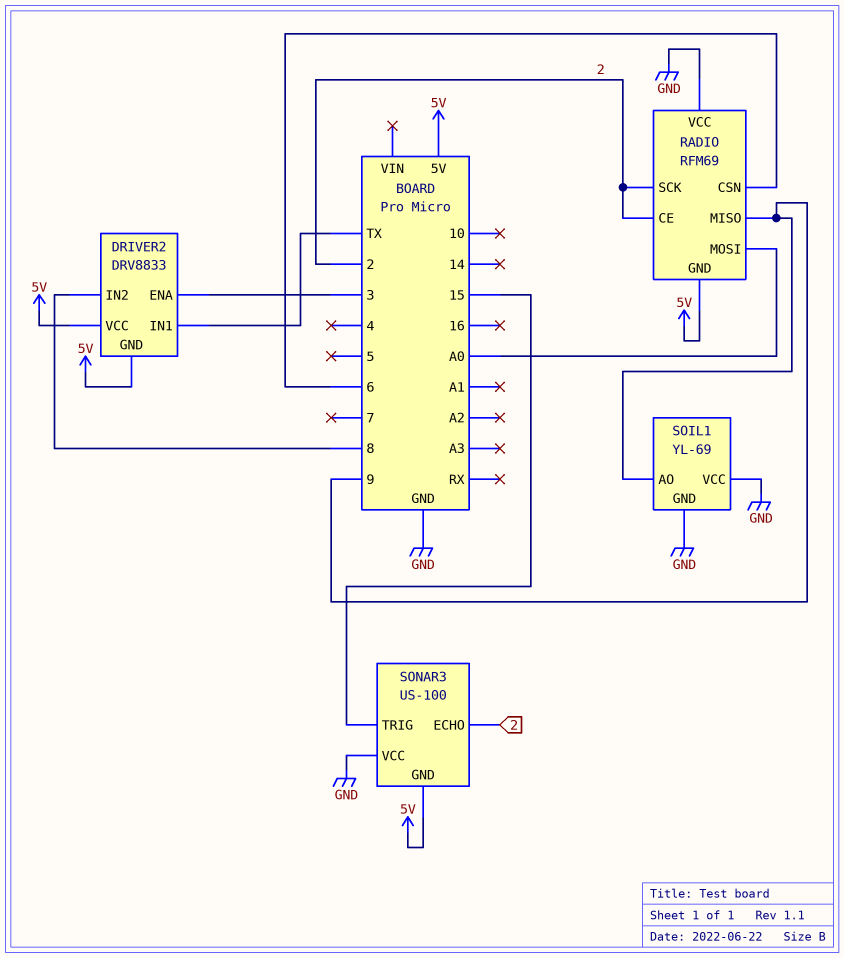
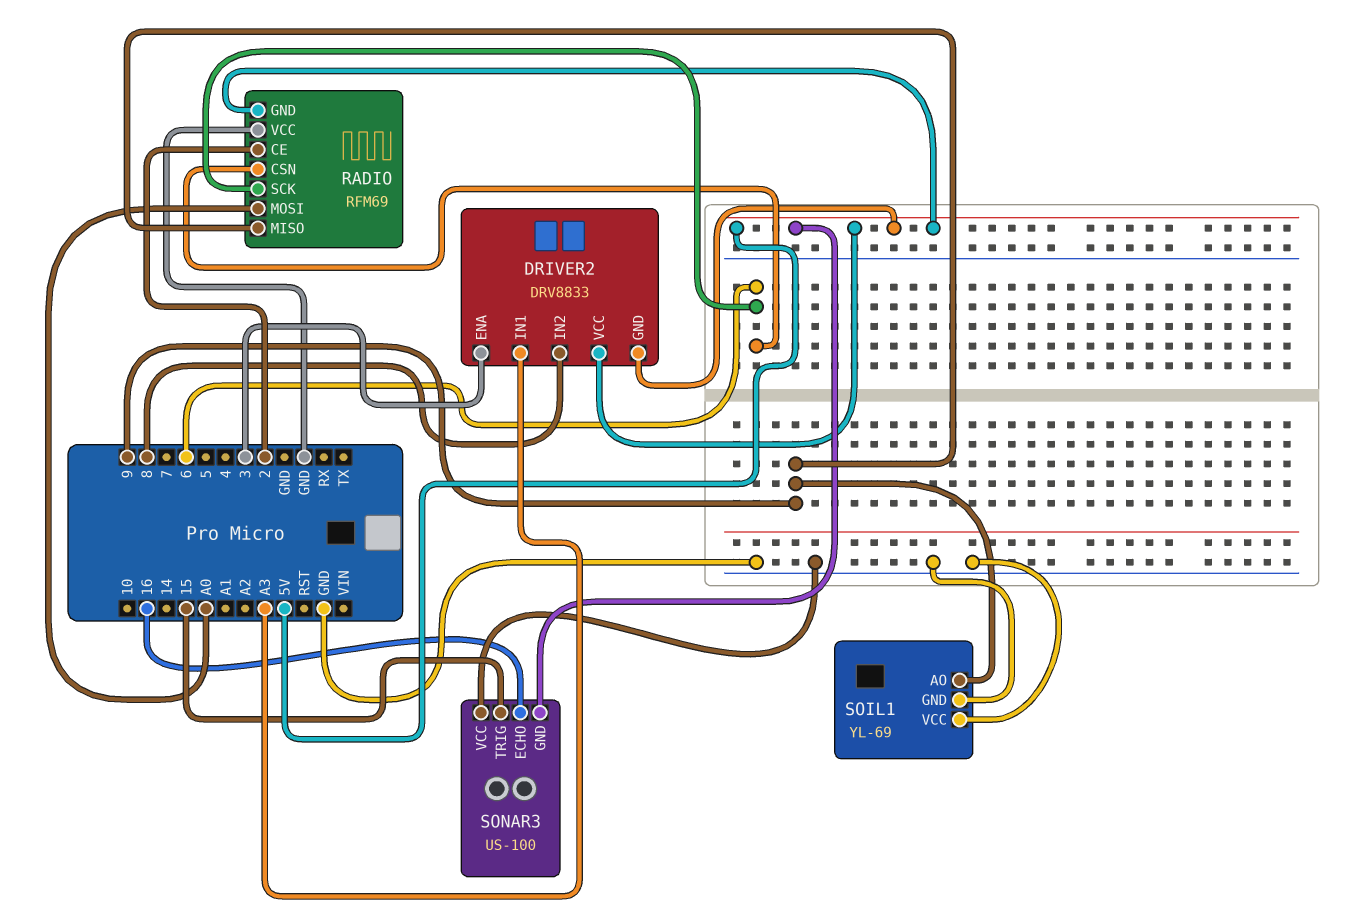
DRIVER2 pin IN1: TX -> A3
RADIO pin SCK: 2 -> 6
SONAR3 pin ECHO: 2 -> 16

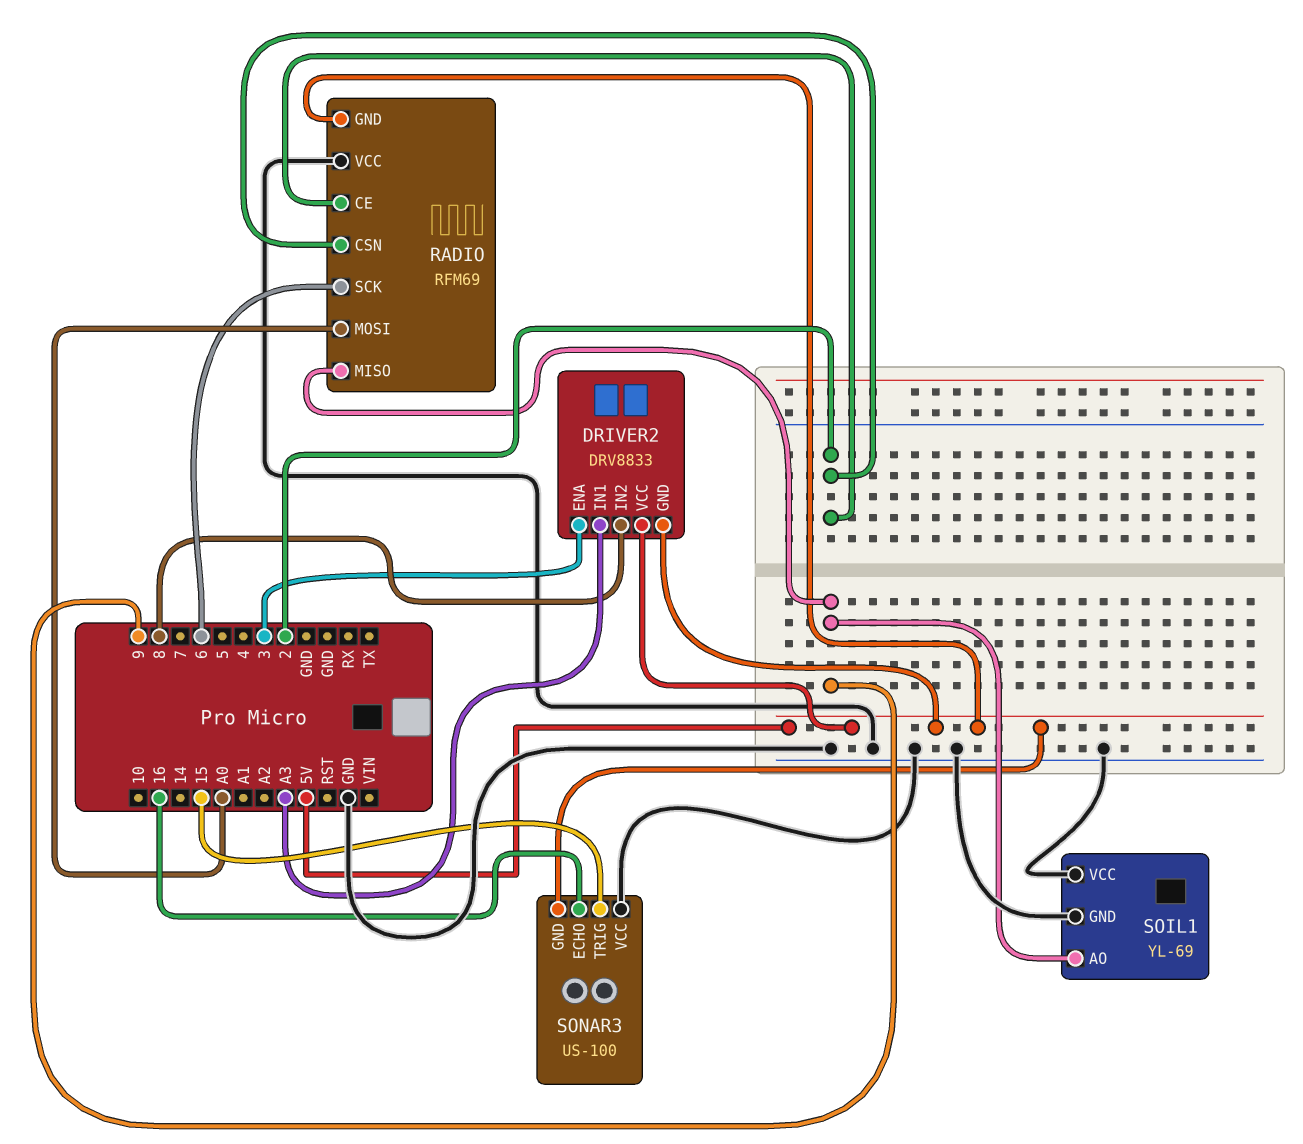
RADIO pin CSN: 6 -> 2

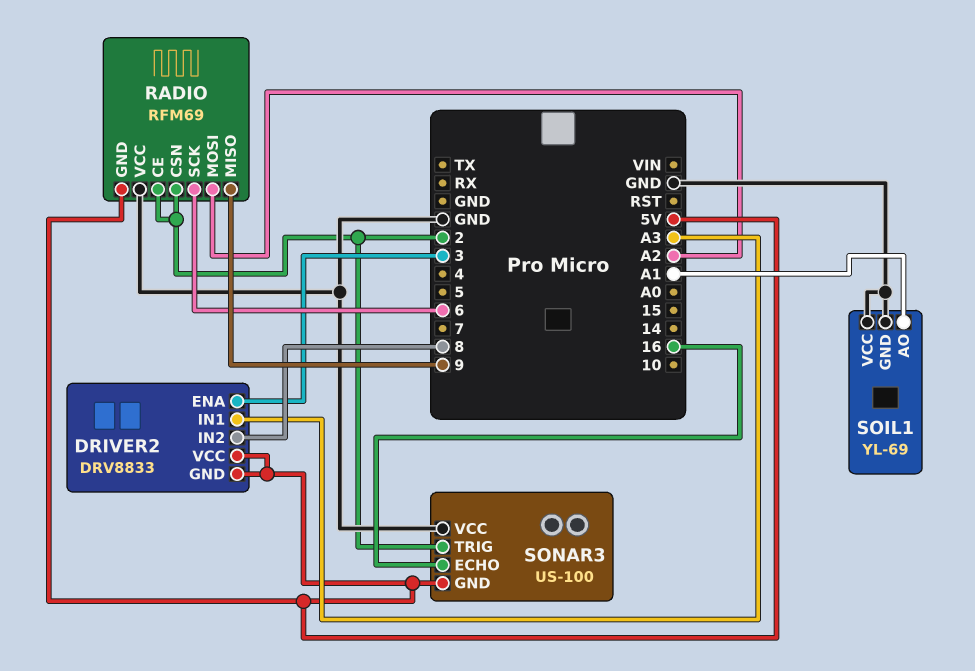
RADIO pin MOSI: A0 -> A2
SOIL1 pin AO: 9 -> A1
SONAR3 pin TRIG: 15 -> 2

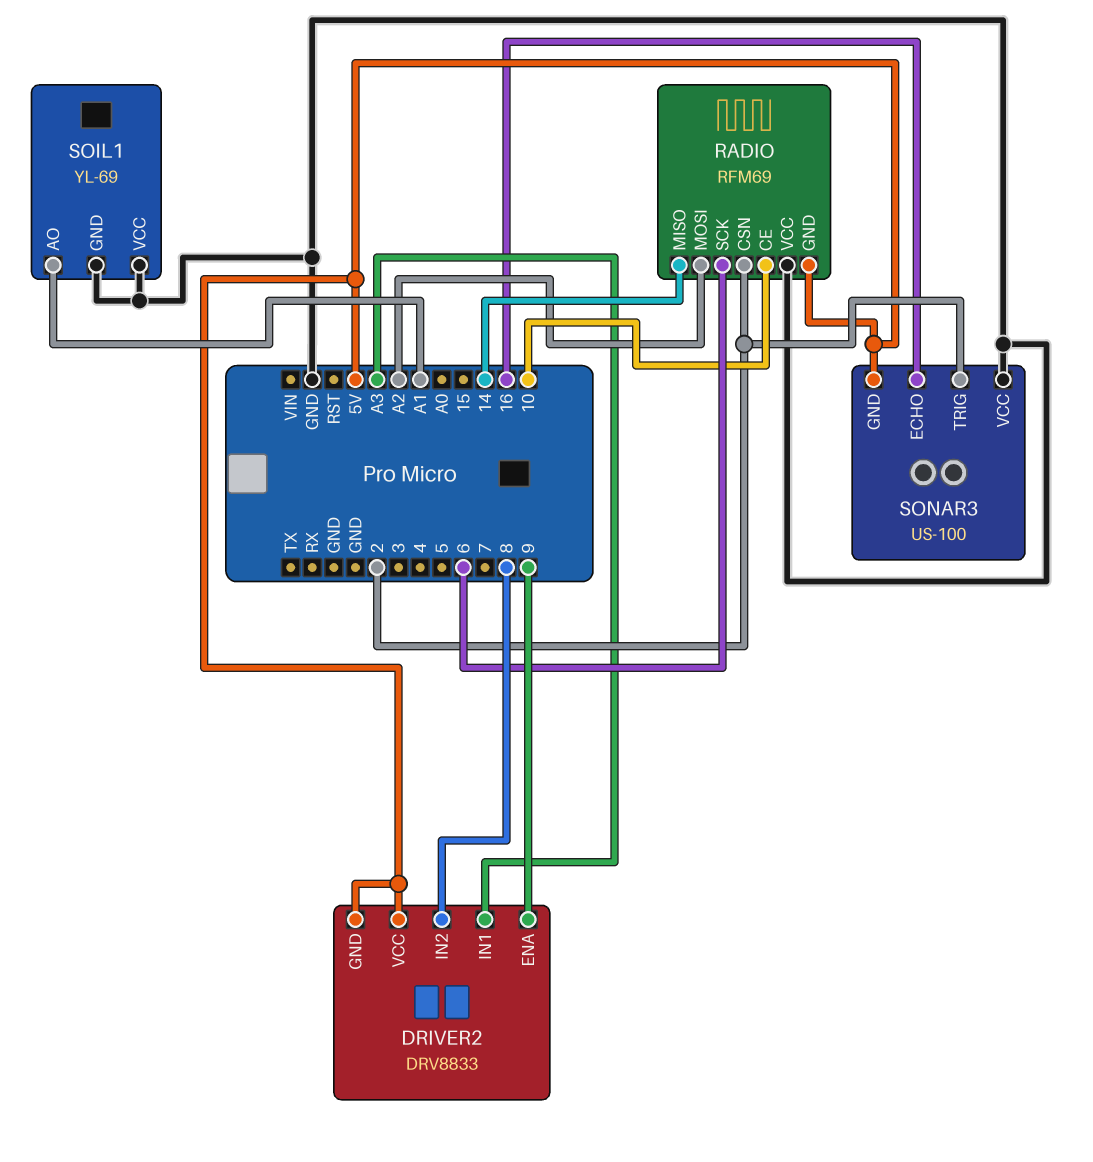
DRIVER2 pin ENA: 3 -> 9
RADIO pin CE: 2 -> 10
RADIO pin MISO: 9 -> 14

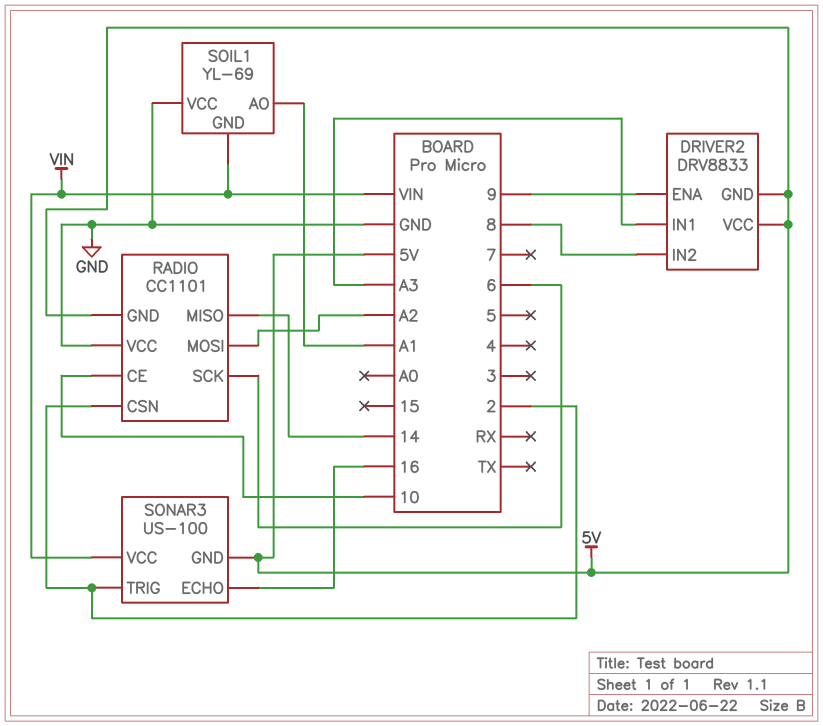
RADIO: RFM69 -> CC1101
SOIL1 pin GND: GND -> VIN
SONAR3 pin VCC: GND -> VIN

